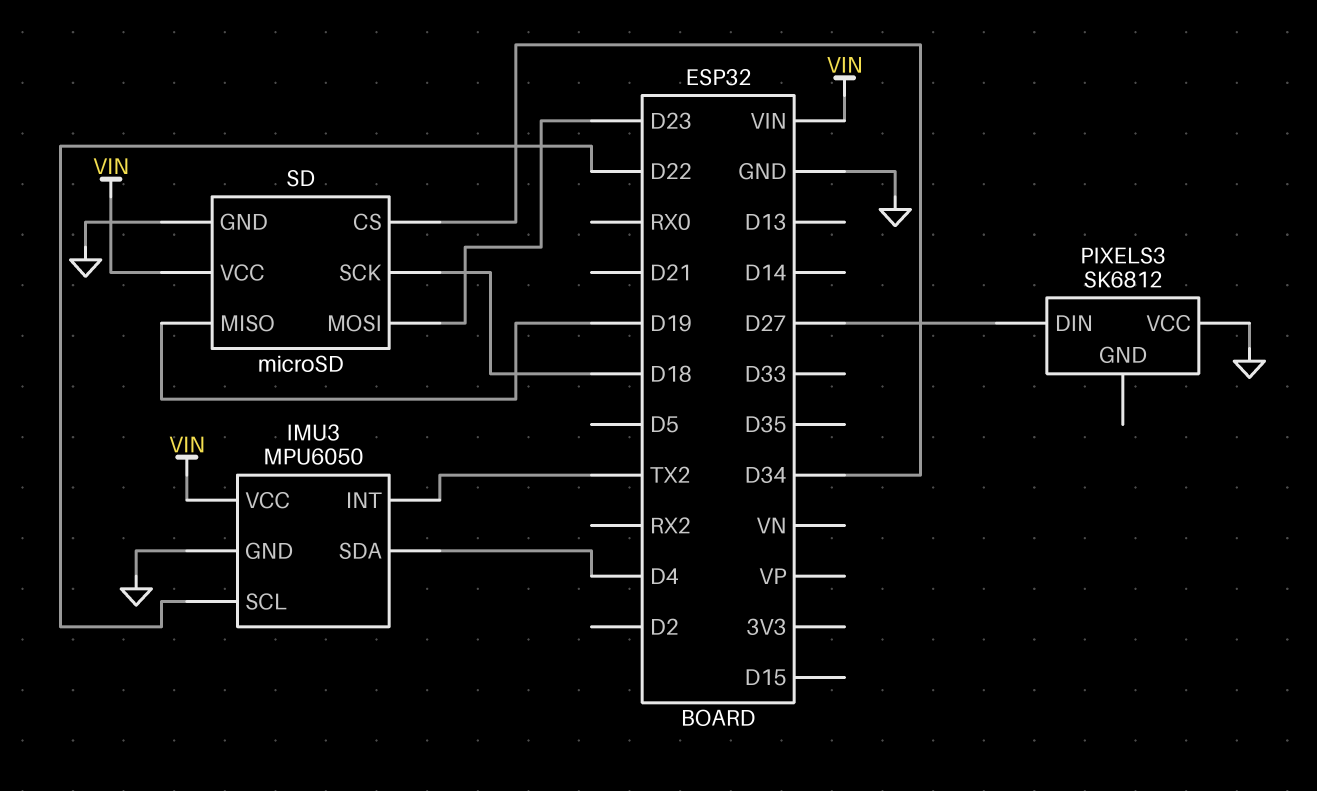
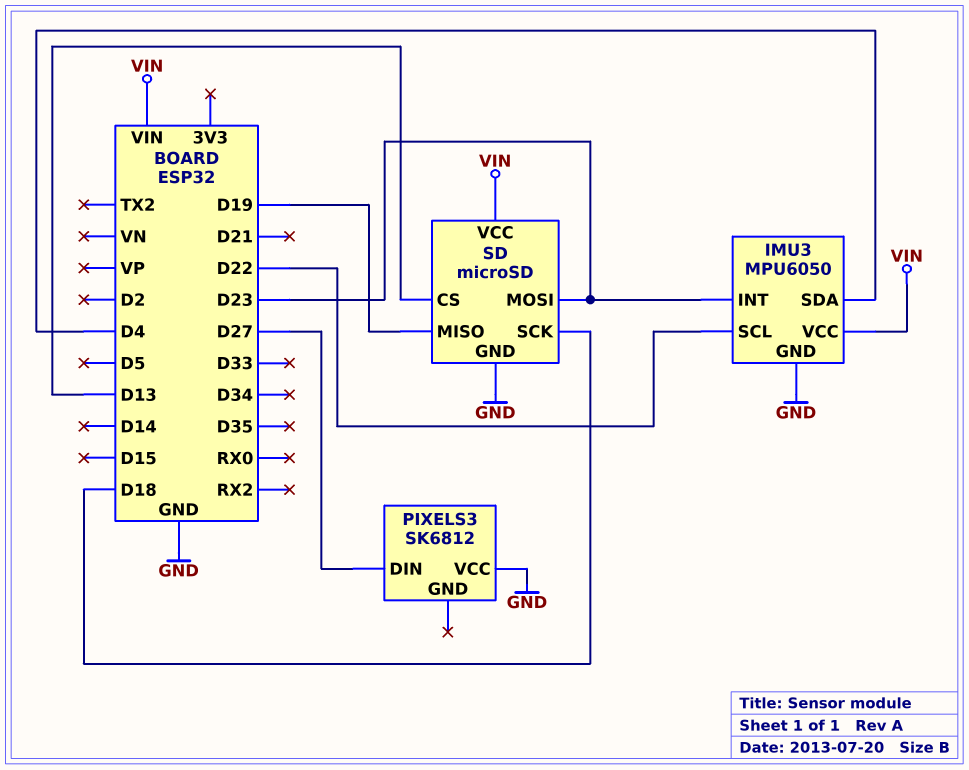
IMU3 pin INT: TX2 -> D23
SD pin CS: D34 -> D13

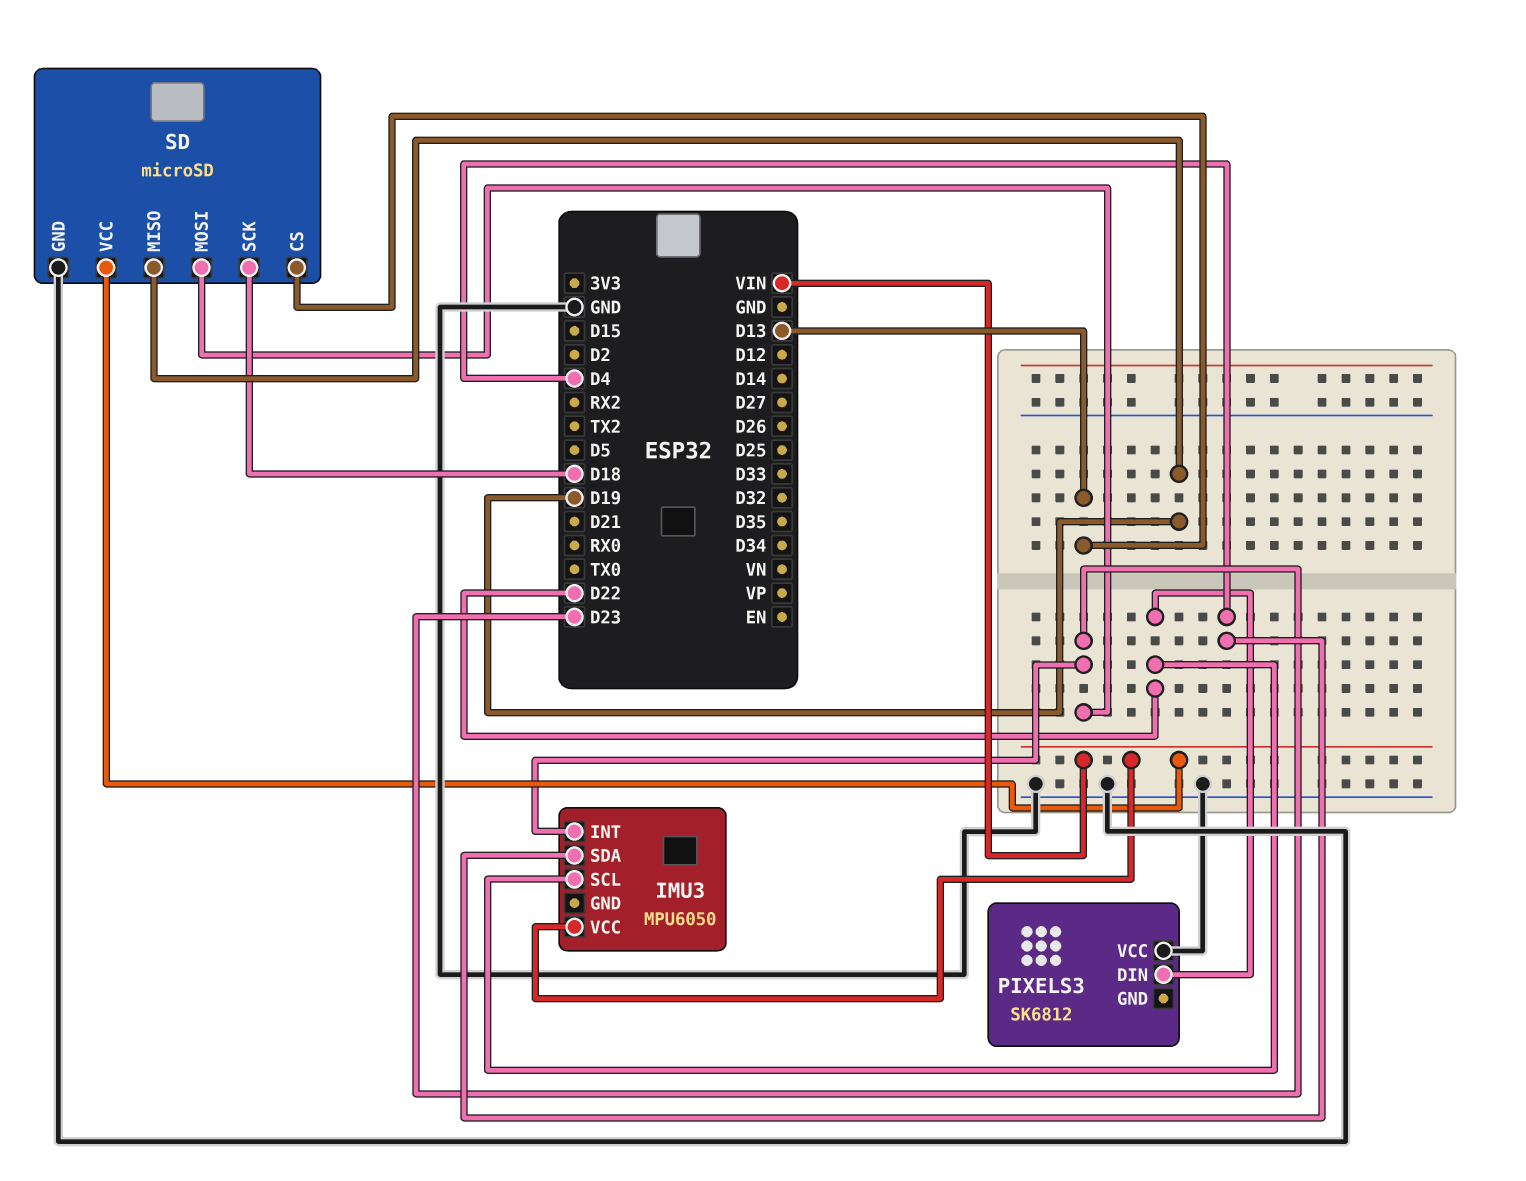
IMU3 pin GND: GND -> none
PIXELS3 pin DIN: D27 -> D22

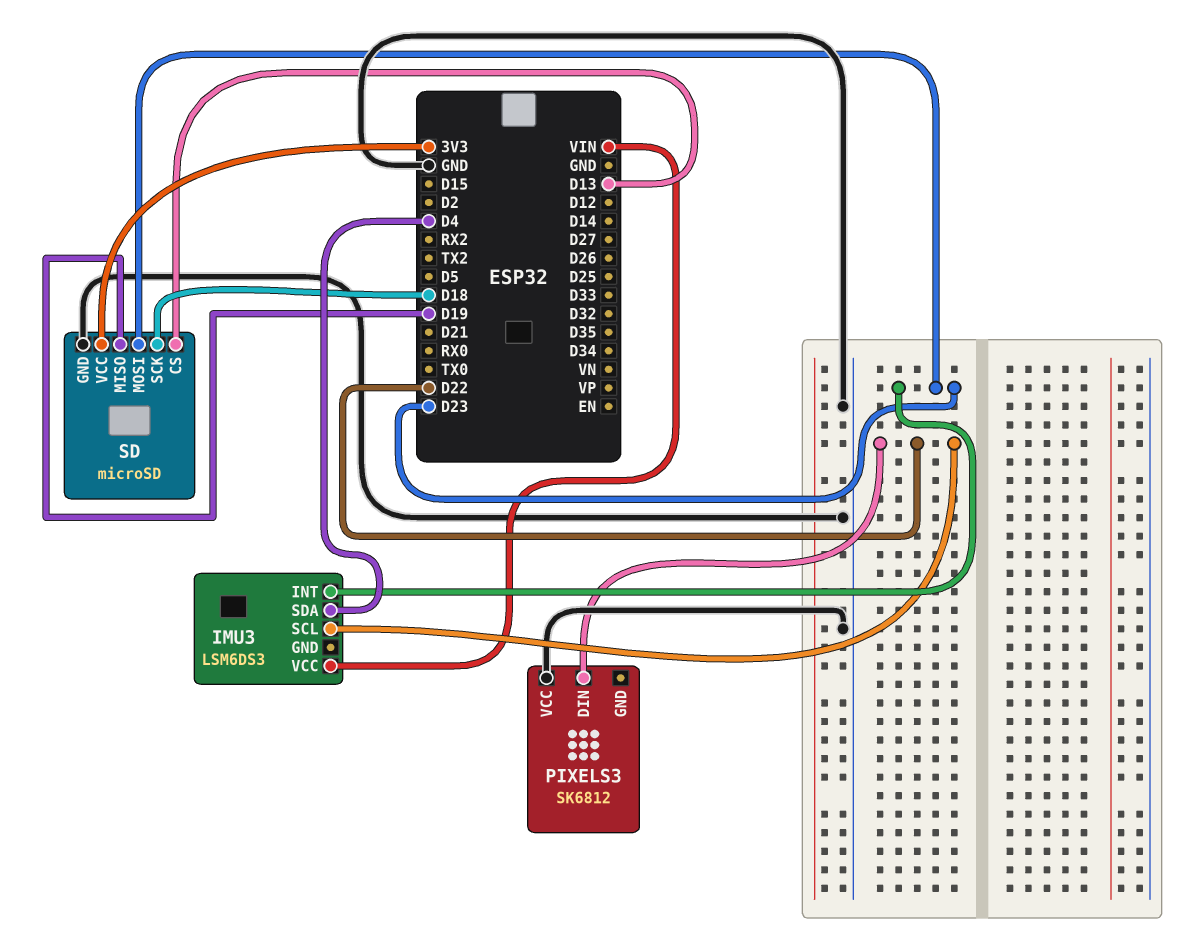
IMU3: MPU6050 -> LSM6DS3
SD pin VCC: VIN -> 3V3

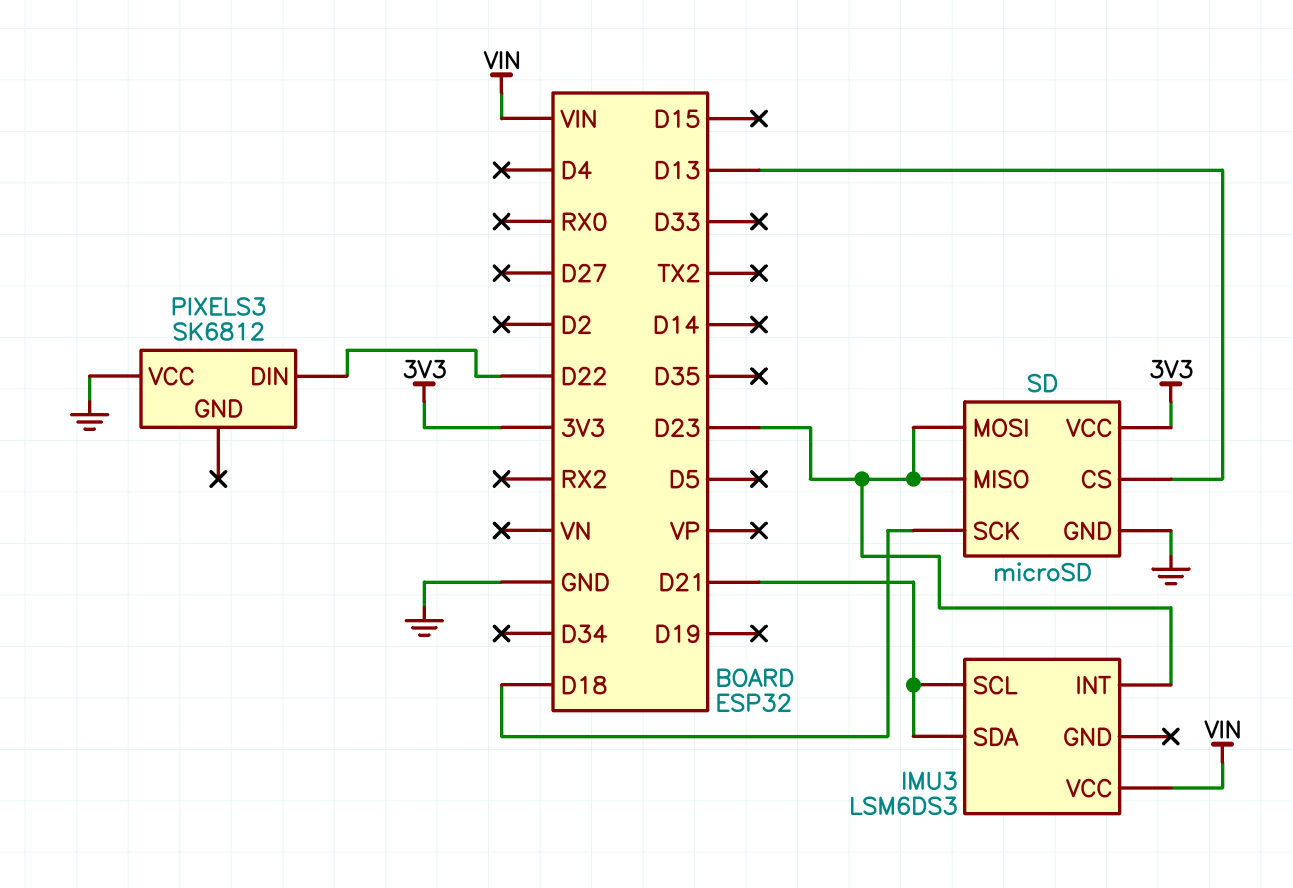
IMU3 pin SCL: D22 -> D21
IMU3 pin SDA: D4 -> D21
SD pin MISO: D19 -> D23

